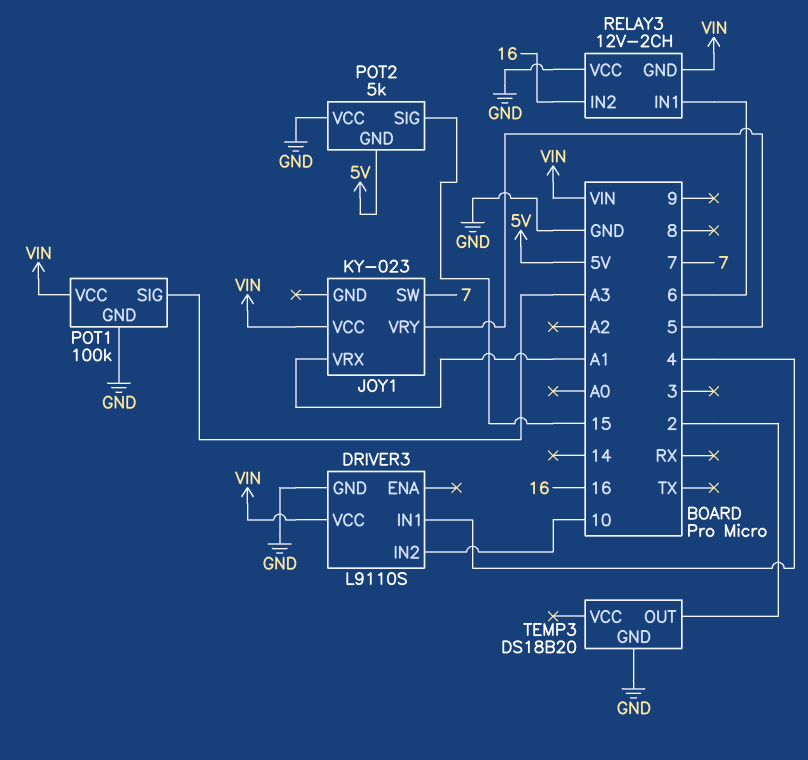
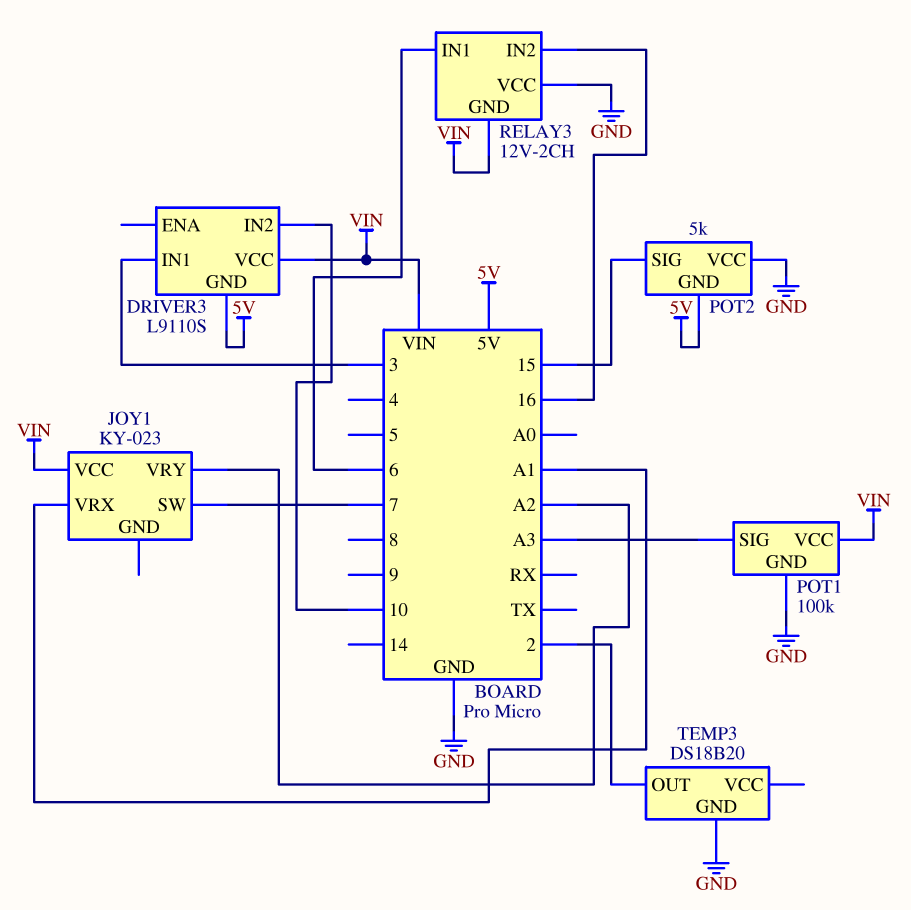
DRIVER3 pin GND: GND -> 5V
DRIVER3 pin IN1: 4 -> 3
JOY1 pin VRY: 5 -> A2

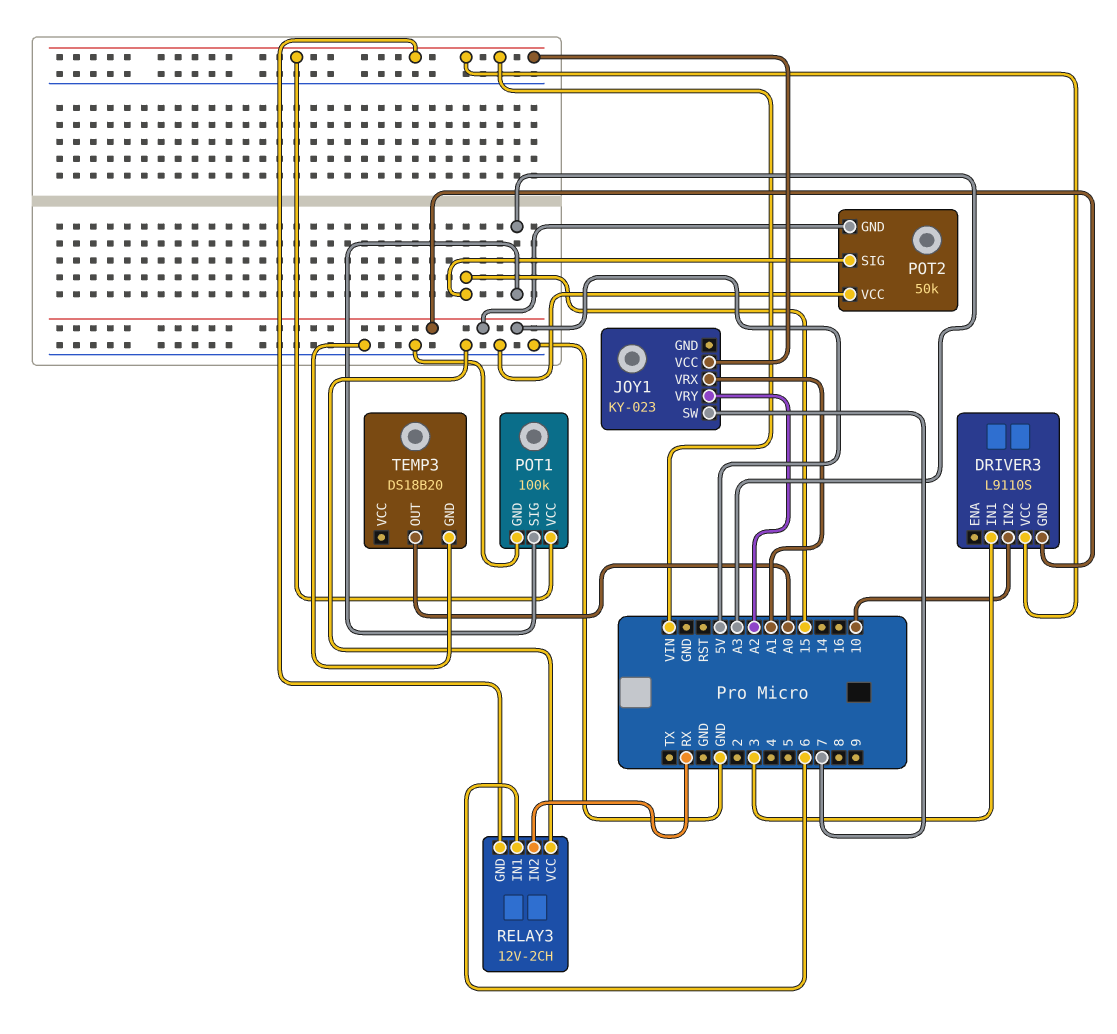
POT2: 5k -> 50k
RELAY3 pin IN2: 16 -> RX
TEMP3 pin OUT: 2 -> A0

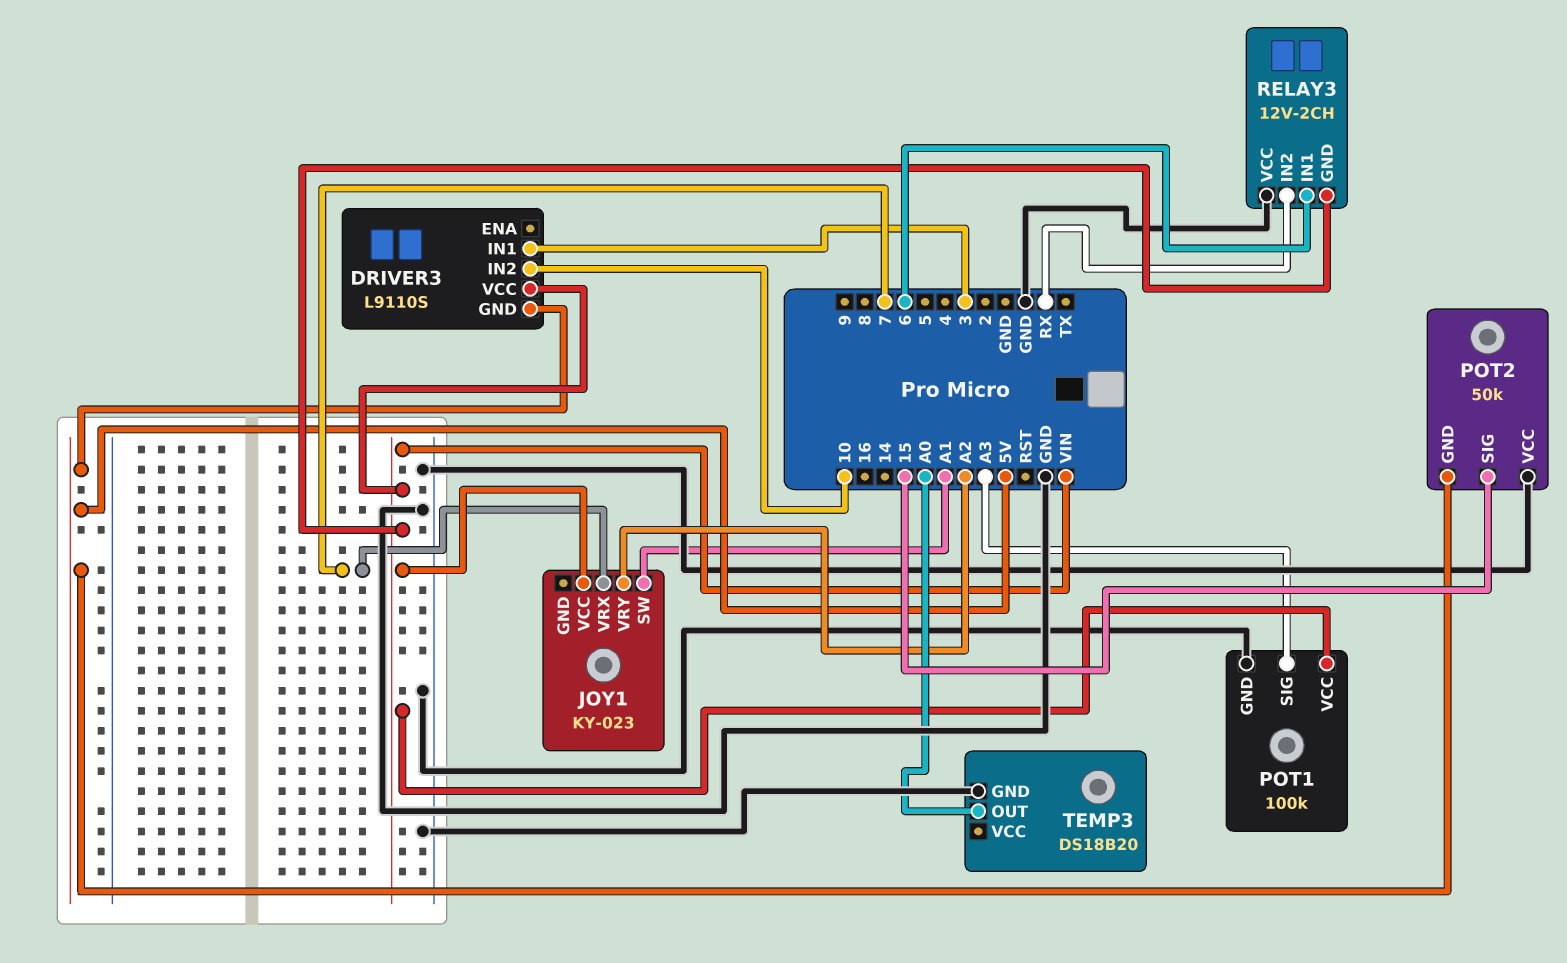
JOY1 pin SW: 7 -> A1
JOY1 pin VRX: A1 -> 7

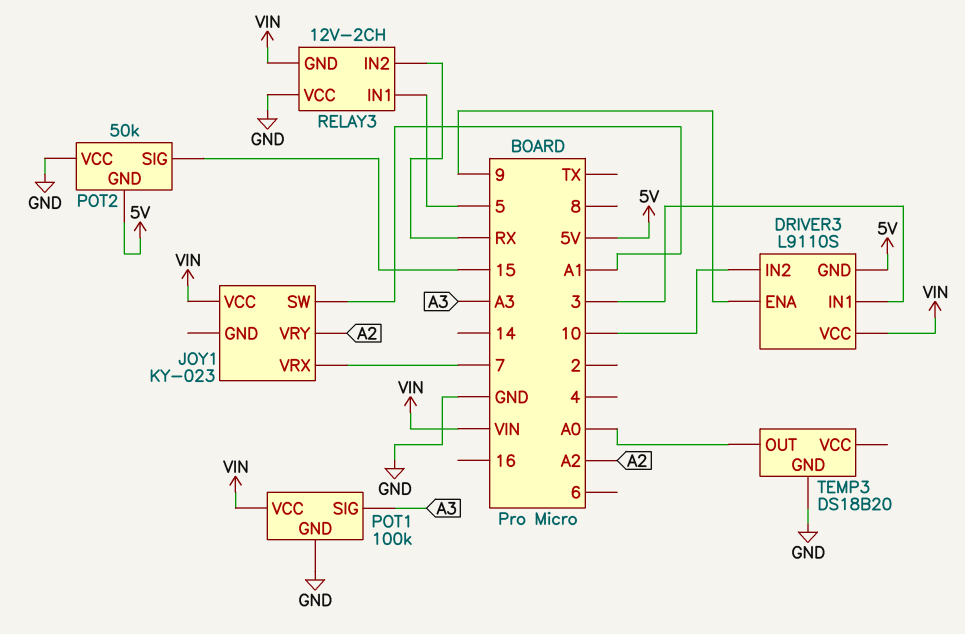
DRIVER3 pin ENA: none -> 9
RELAY3 pin IN1: 6 -> 5

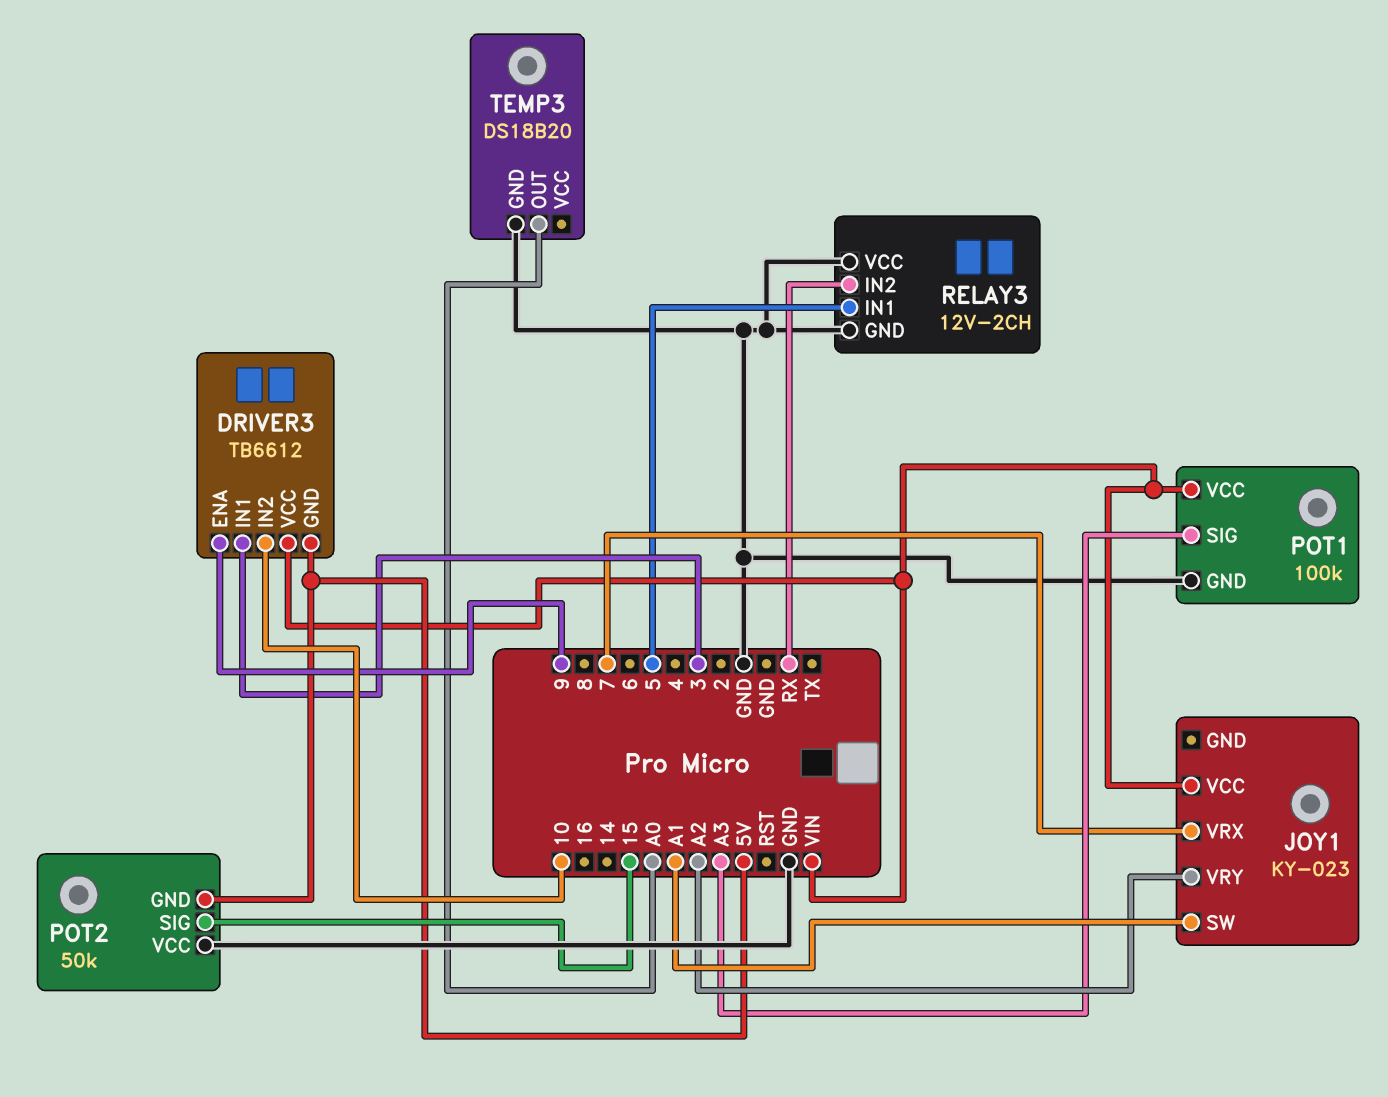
DRIVER3: L9110S -> TB6612
RELAY3 pin GND: VIN -> GND

